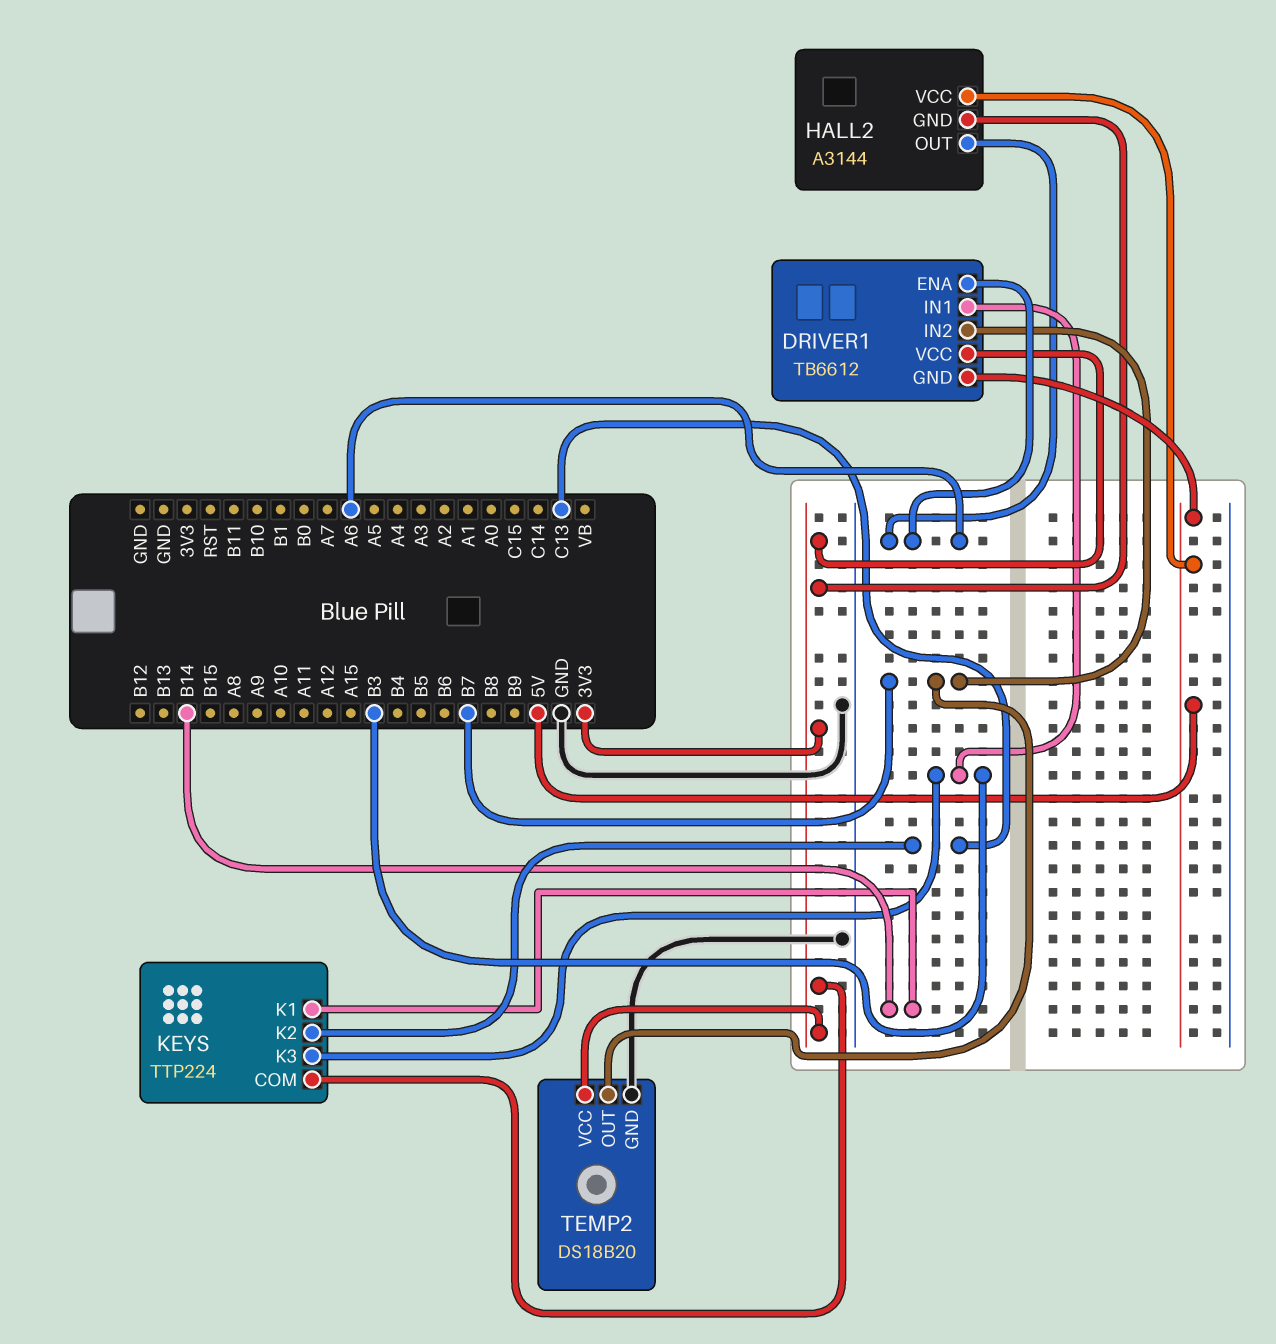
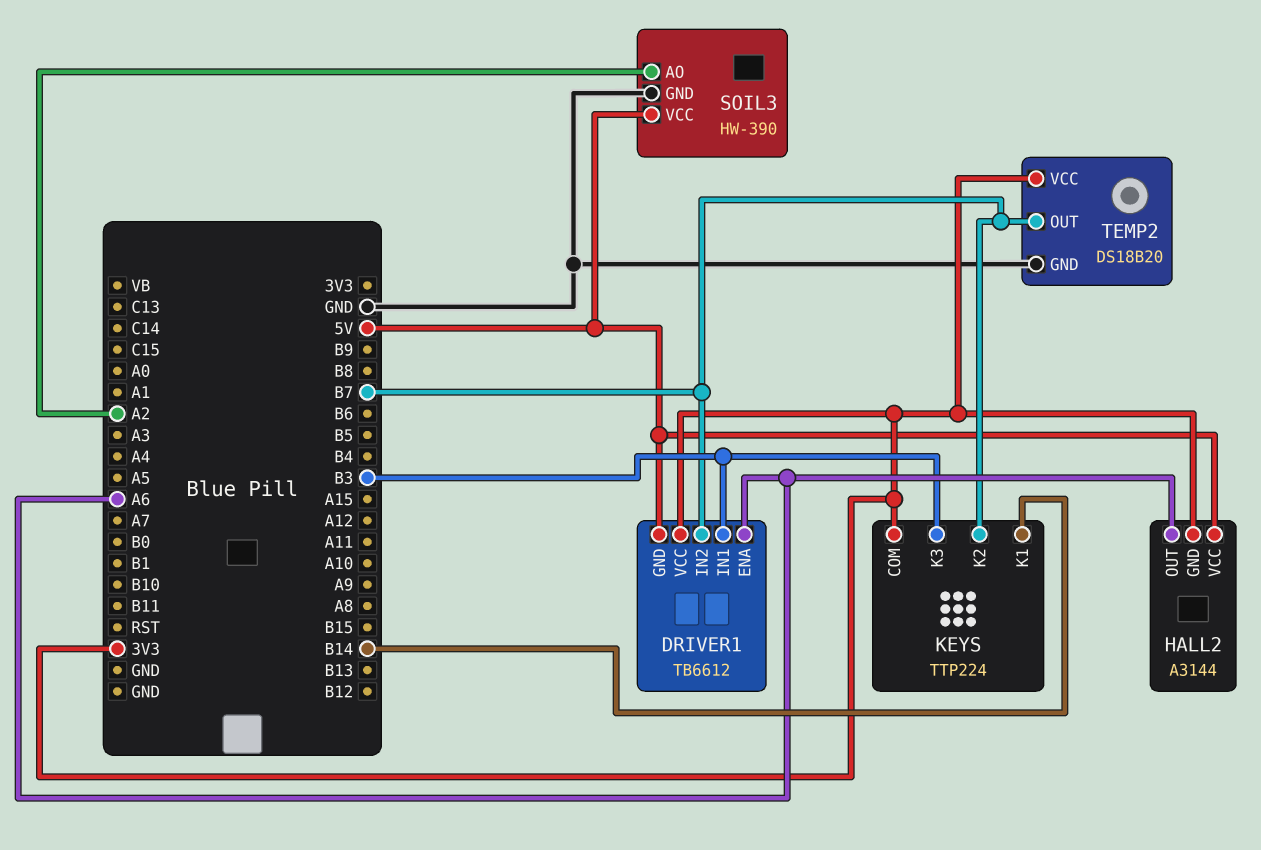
KEYS pin K2: C13 -> B7
SOIL3: none -> HW-390
SOIL3 pin AO: none -> A2
SOIL3 pin GND: none -> GND
SOIL3 pin VCC: none -> 5V

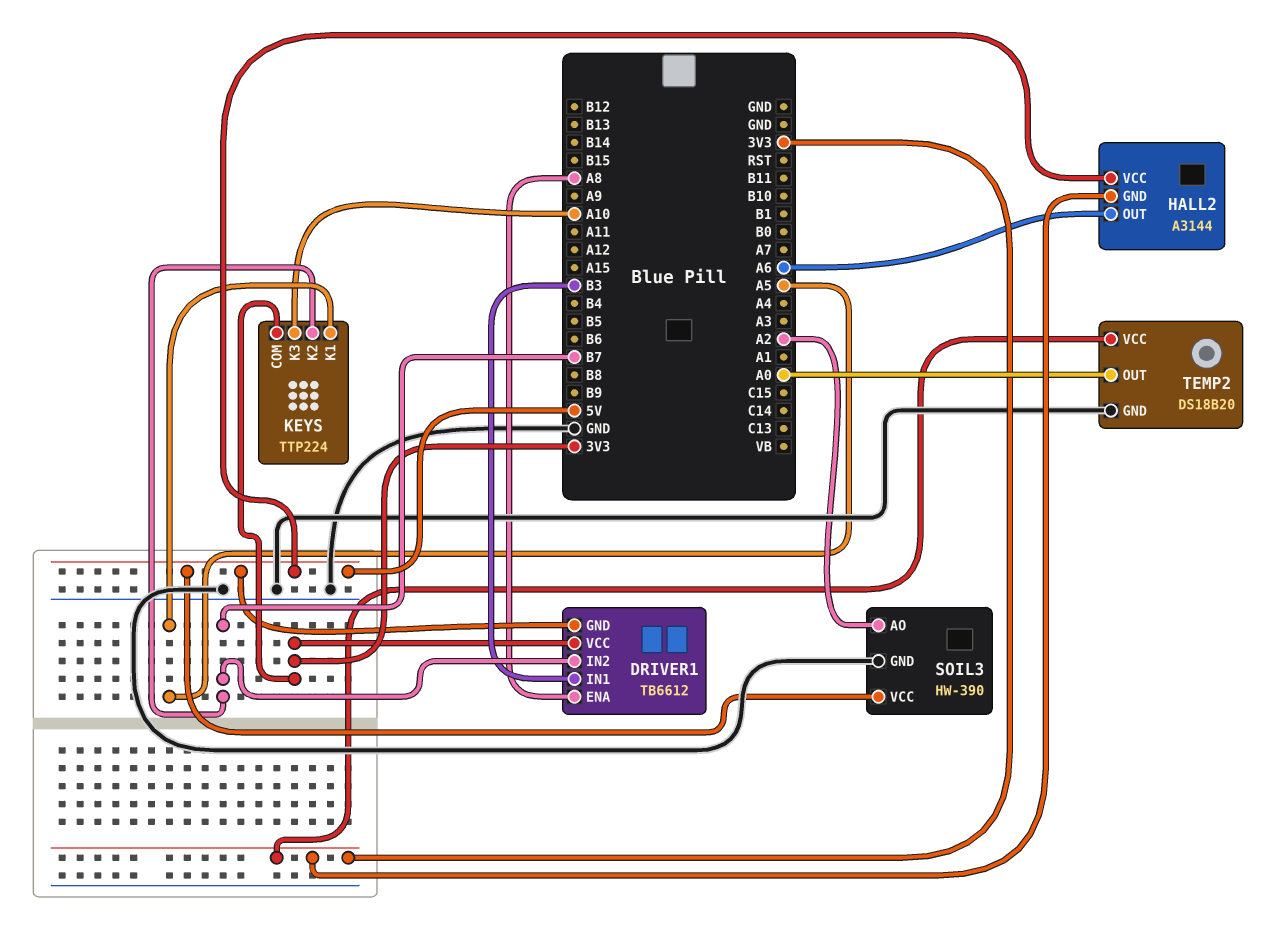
DRIVER1 pin ENA: A6 -> A8
KEYS pin K1: B14 -> A5
KEYS pin K3: B3 -> A10
TEMP2 pin OUT: B7 -> A0

